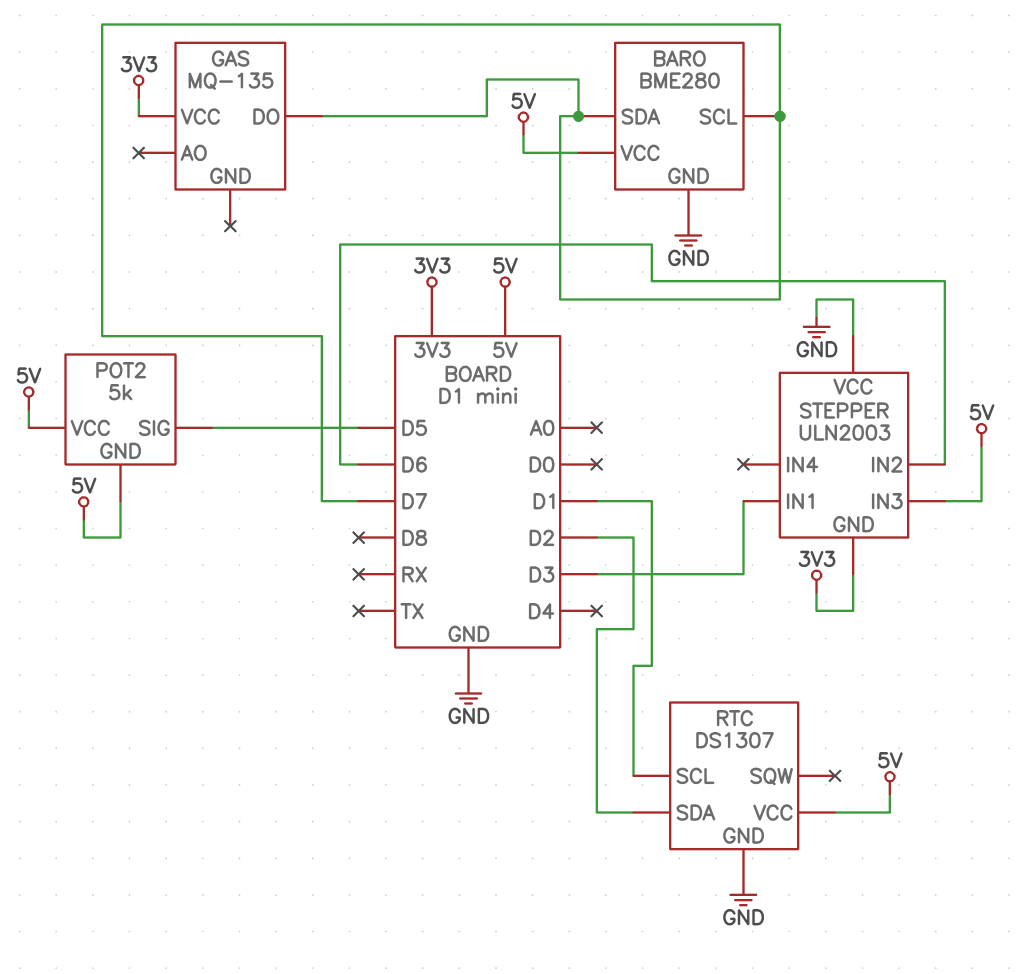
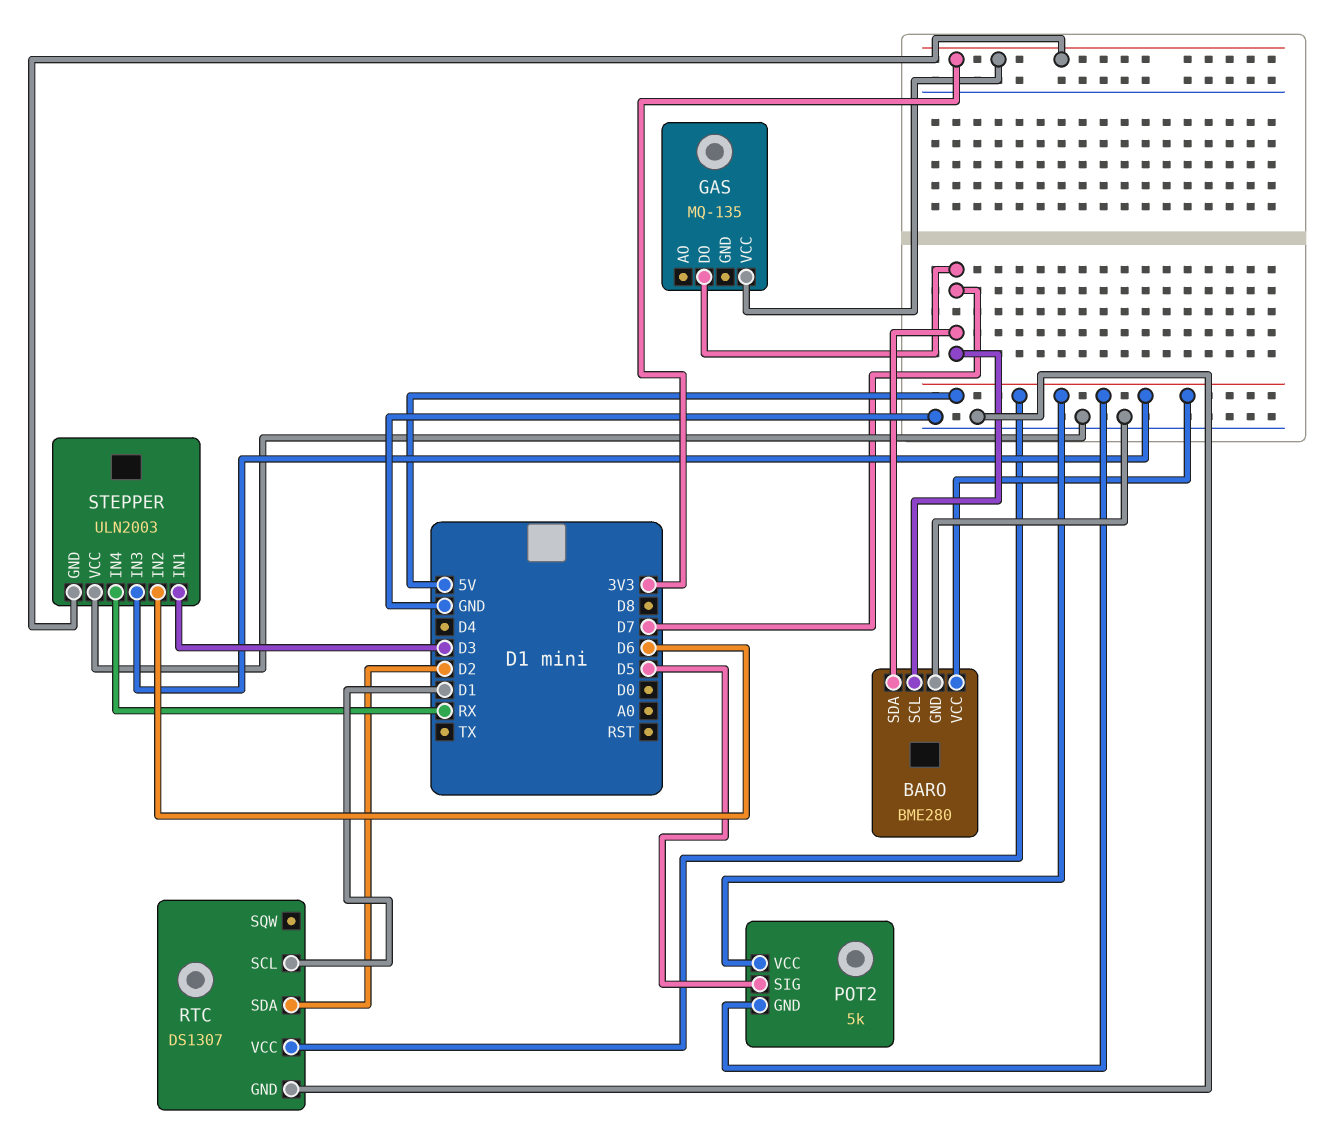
STEPPER pin IN4: none -> RX

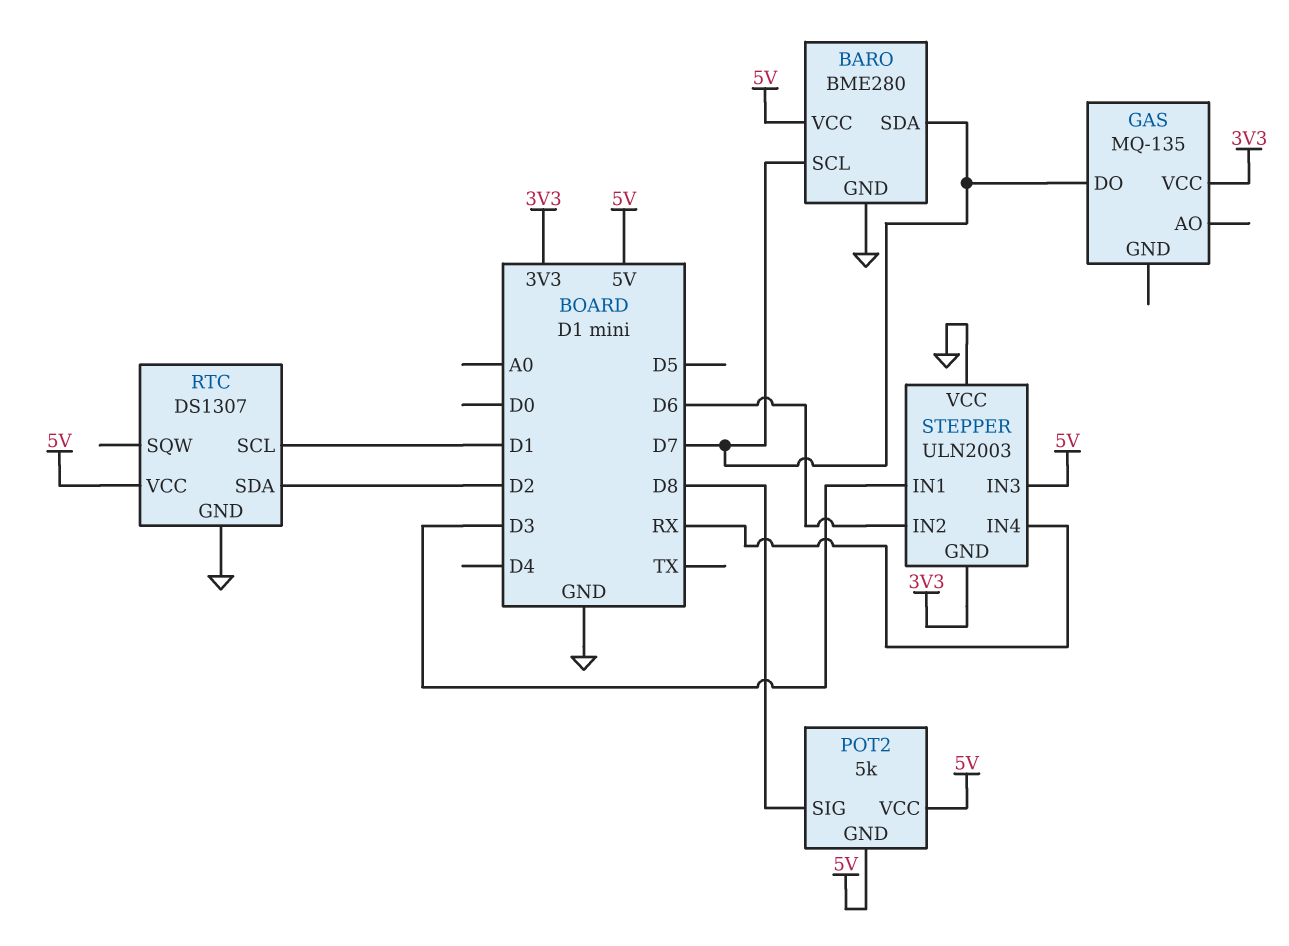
POT2 pin SIG: D5 -> D8

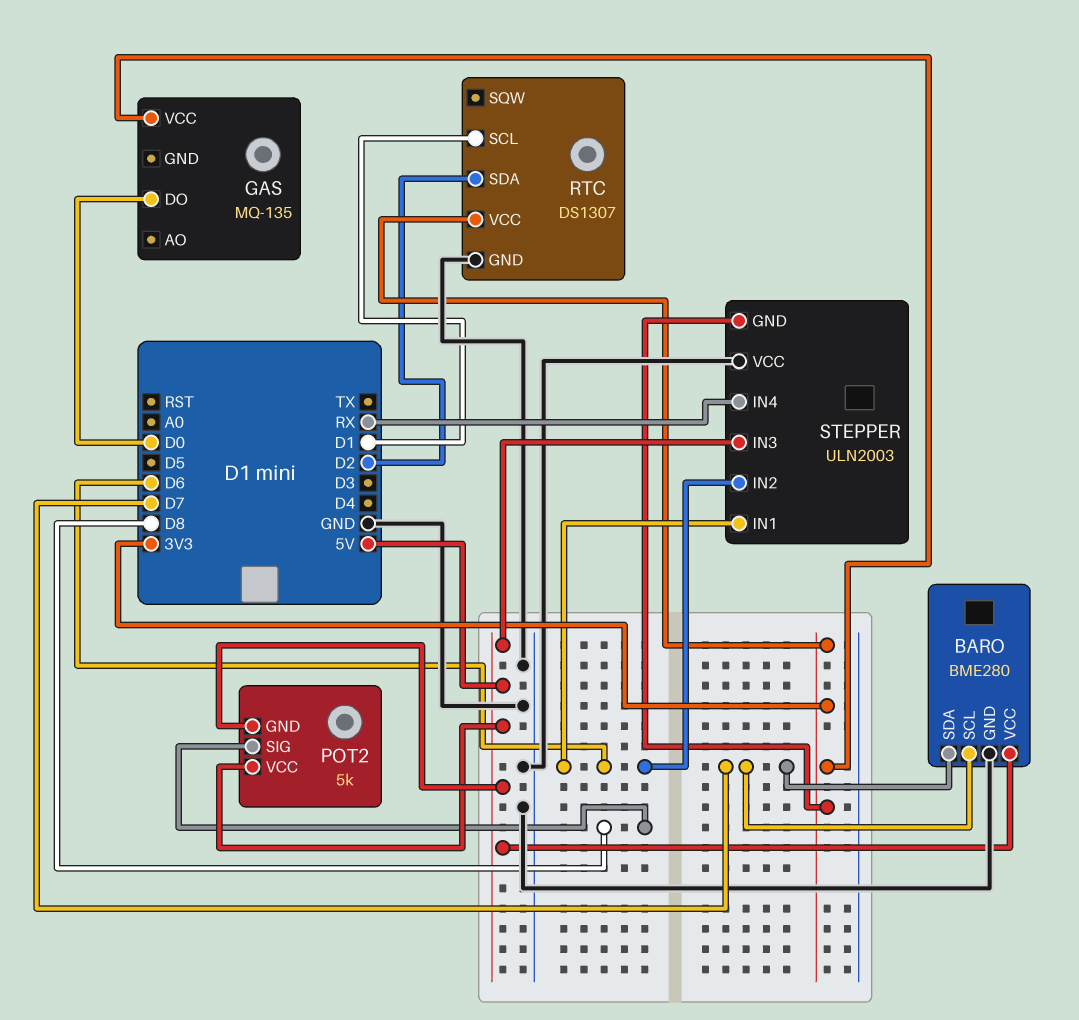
GAS pin DO: D7 -> D0
RTC pin VCC: 5V -> 3V3
STEPPER pin IN1: D3 -> D6

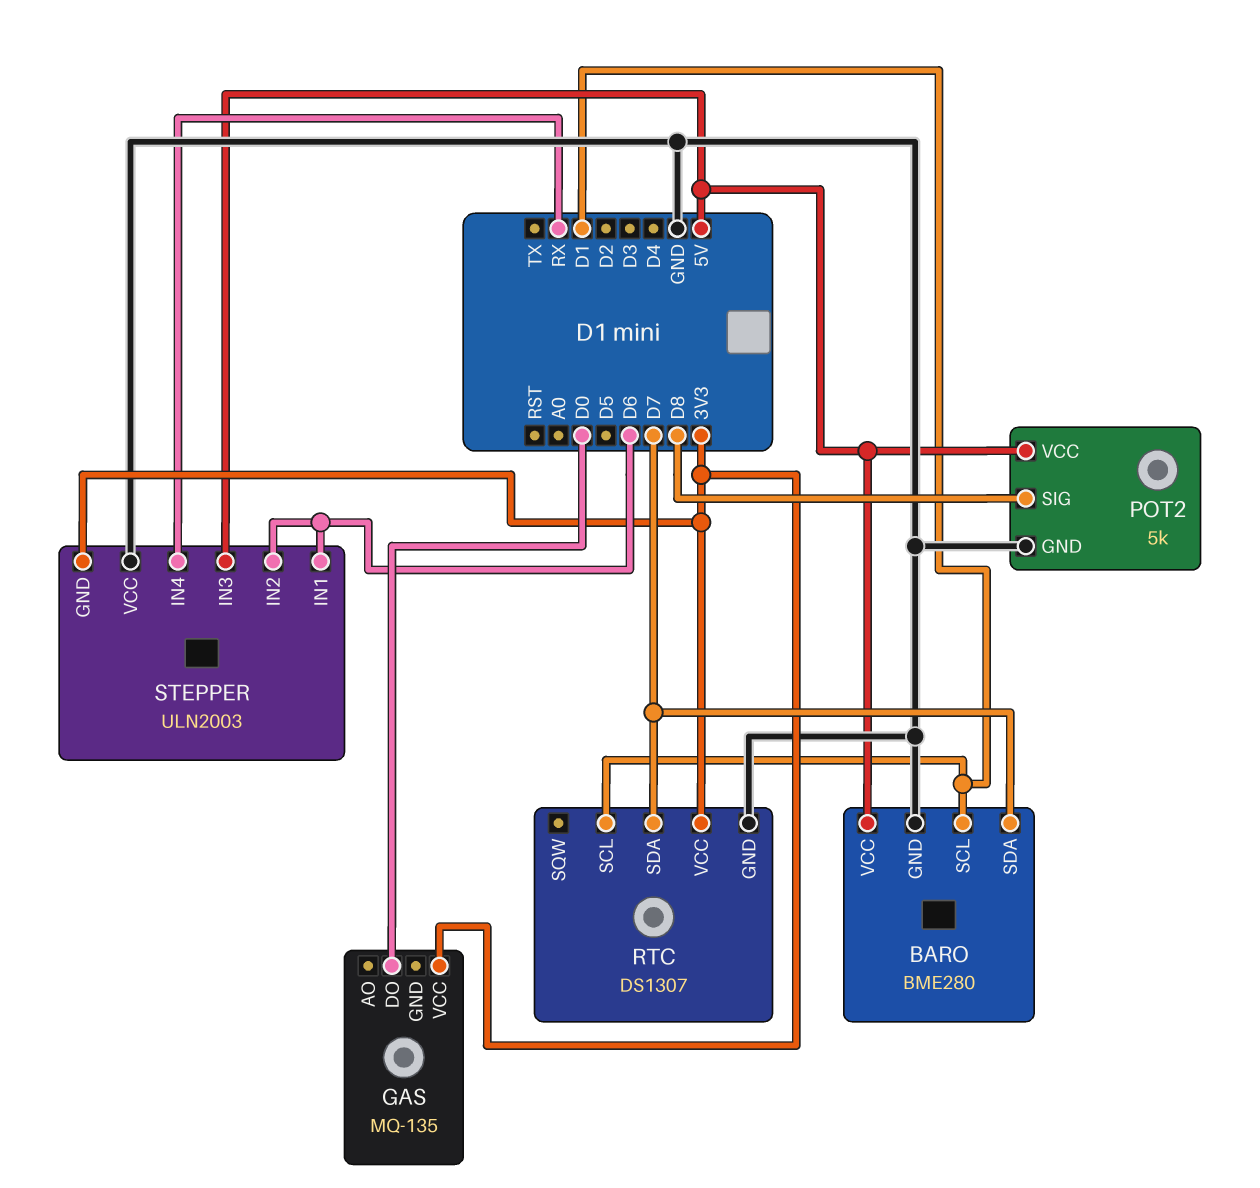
BARO pin SCL: D7 -> D1
POT2 pin GND: 5V -> GND
RTC pin SDA: D2 -> D7

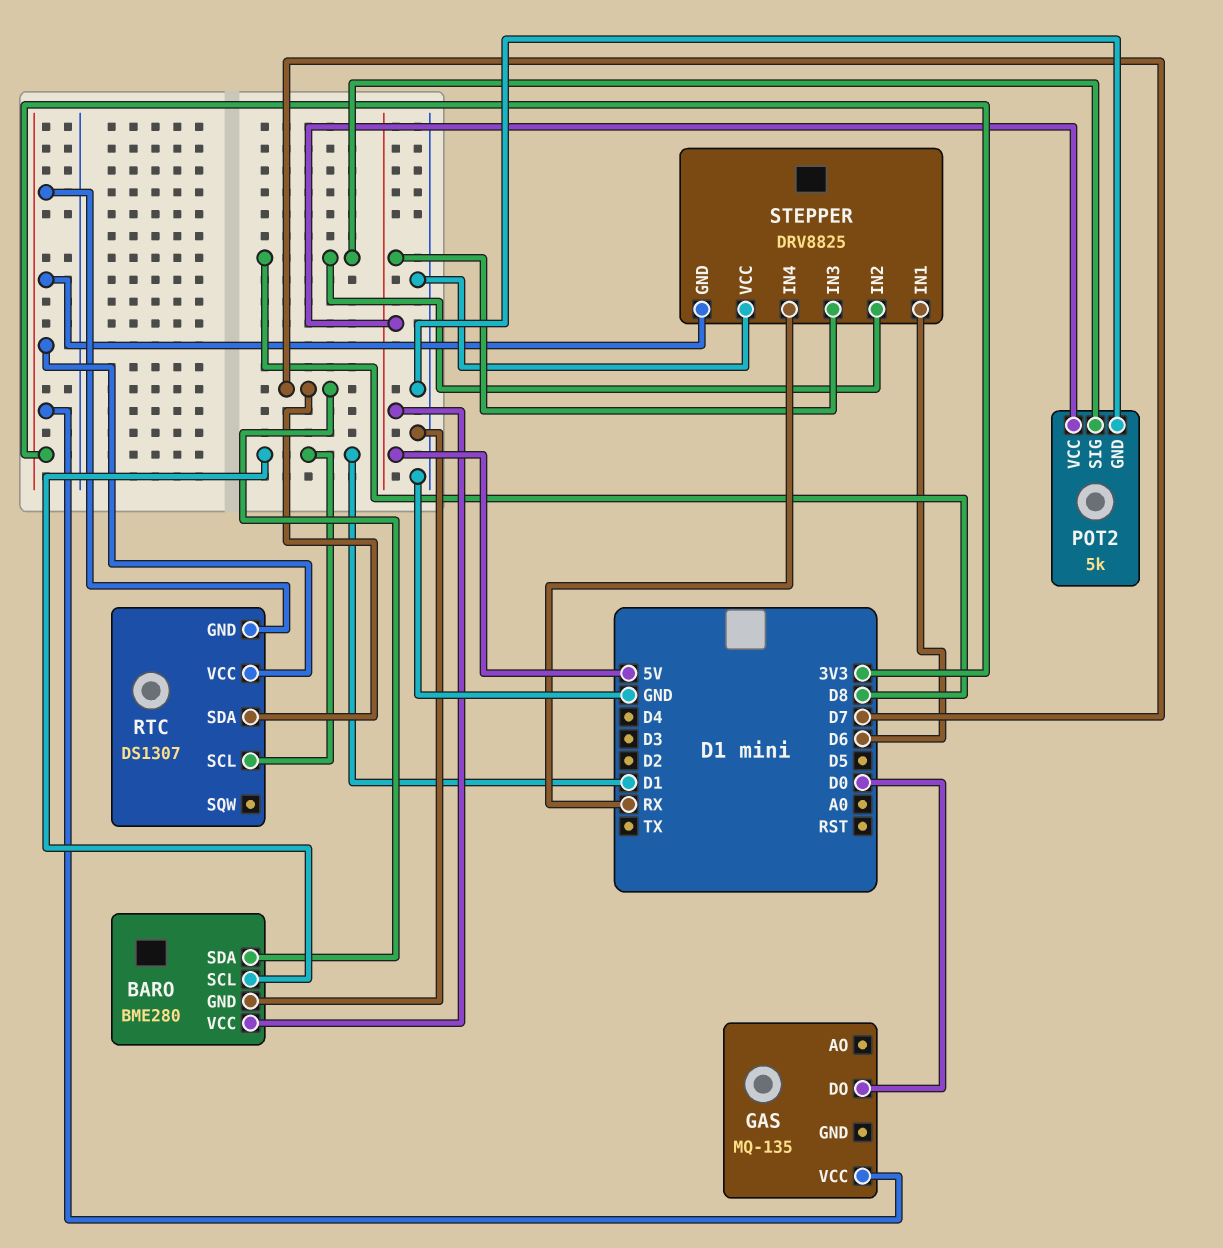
RTC pin GND: GND -> 3V3
STEPPER: ULN2003 -> DRV8825
STEPPER pin IN2: D6 -> D8

